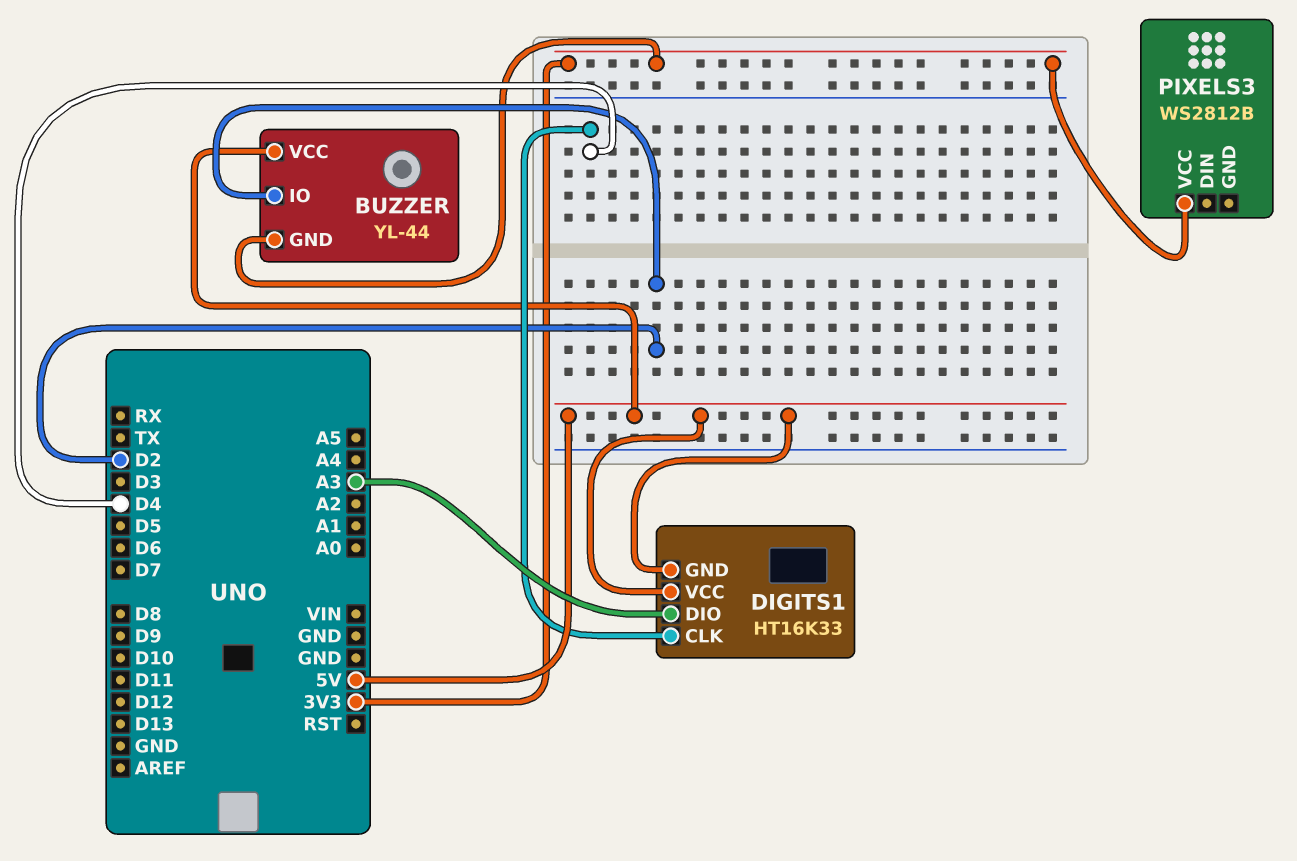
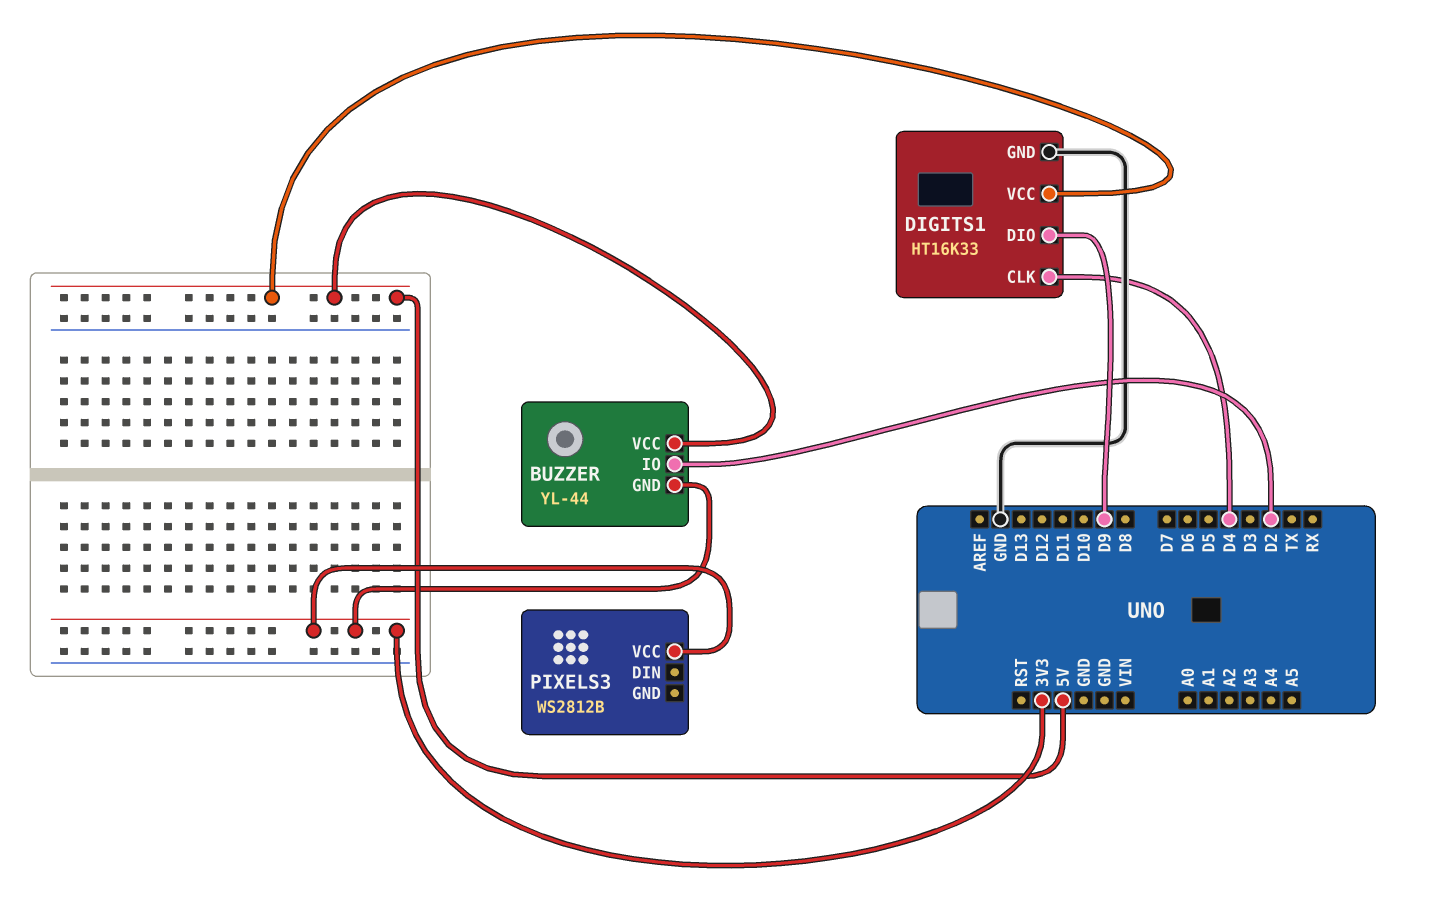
DIGITS1 pin DIO: A3 -> D9
DIGITS1 pin GND: 5V -> GND

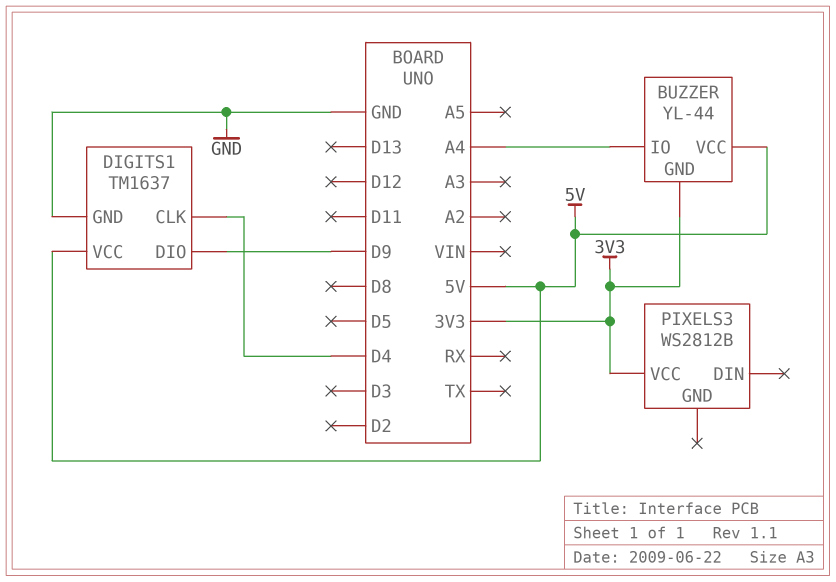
BUZZER pin IO: D2 -> A4
DIGITS1: HT16K33 -> TM1637

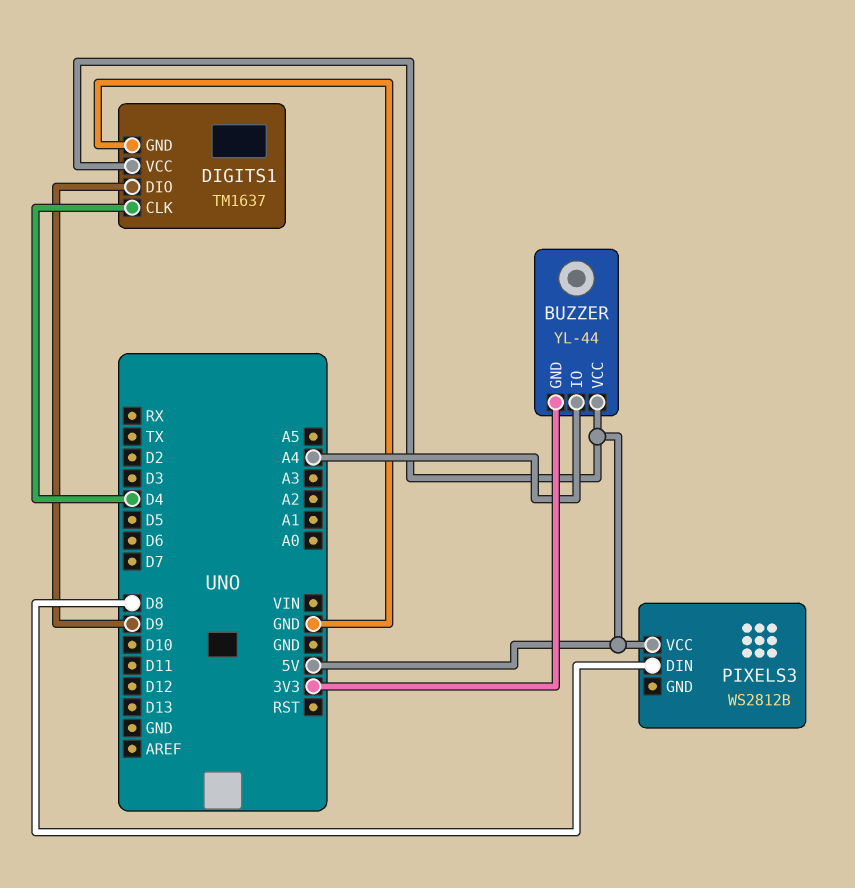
PIXELS3 pin DIN: none -> D8
PIXELS3 pin VCC: 3V3 -> 5V

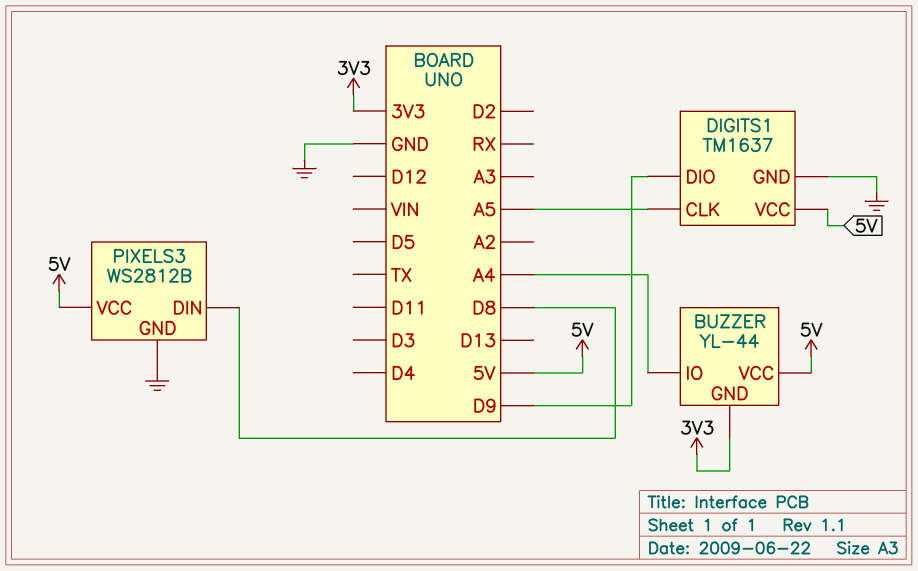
DIGITS1 pin CLK: D4 -> A5
PIXELS3 pin GND: none -> GND

